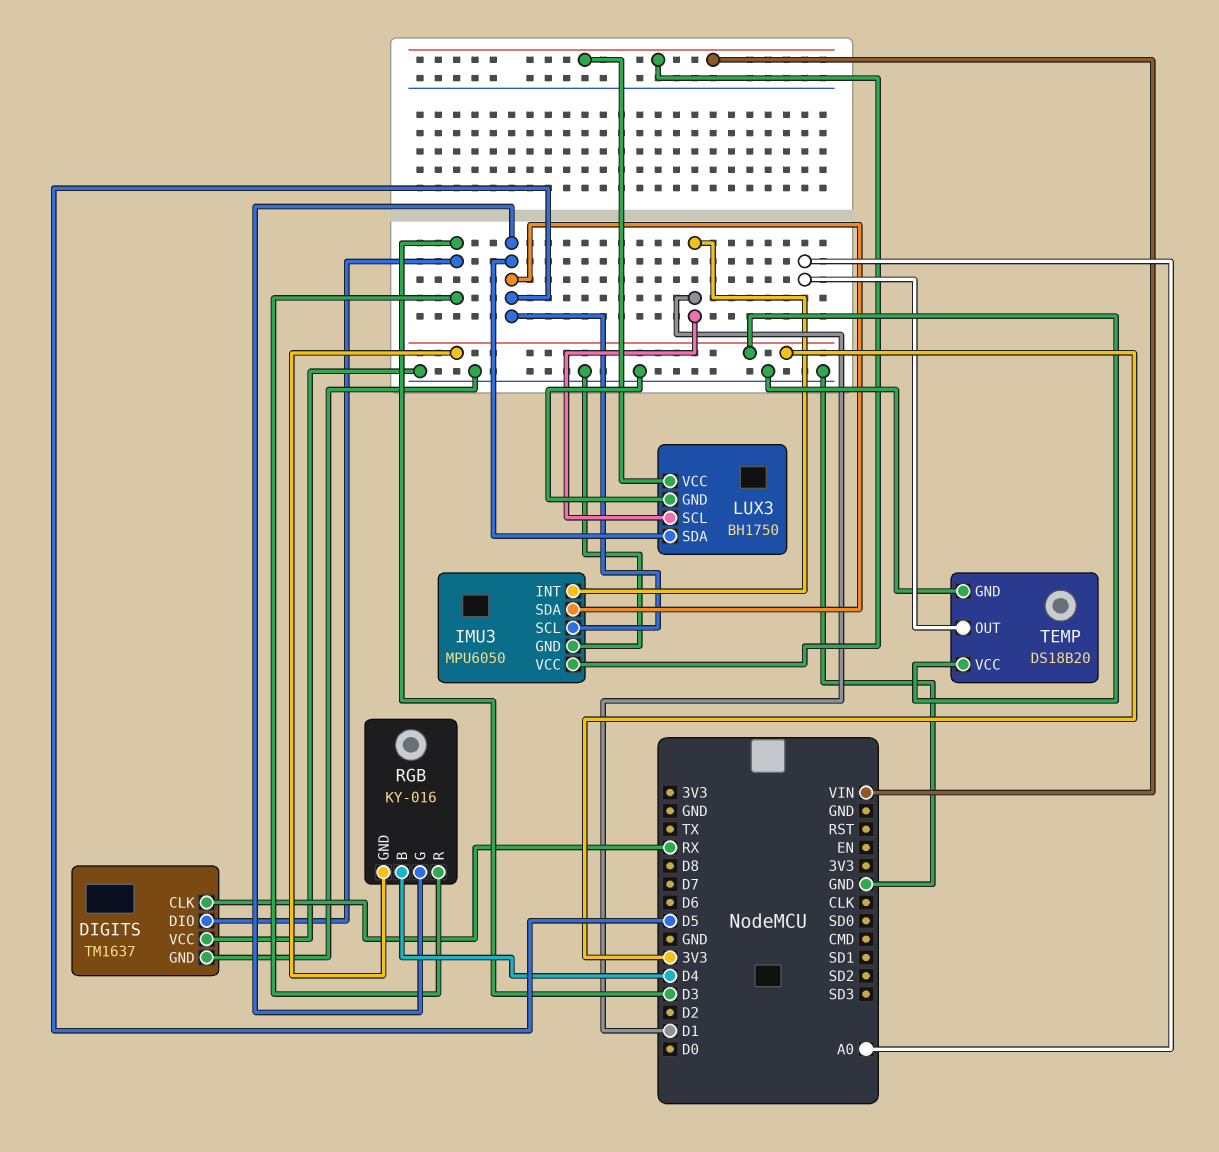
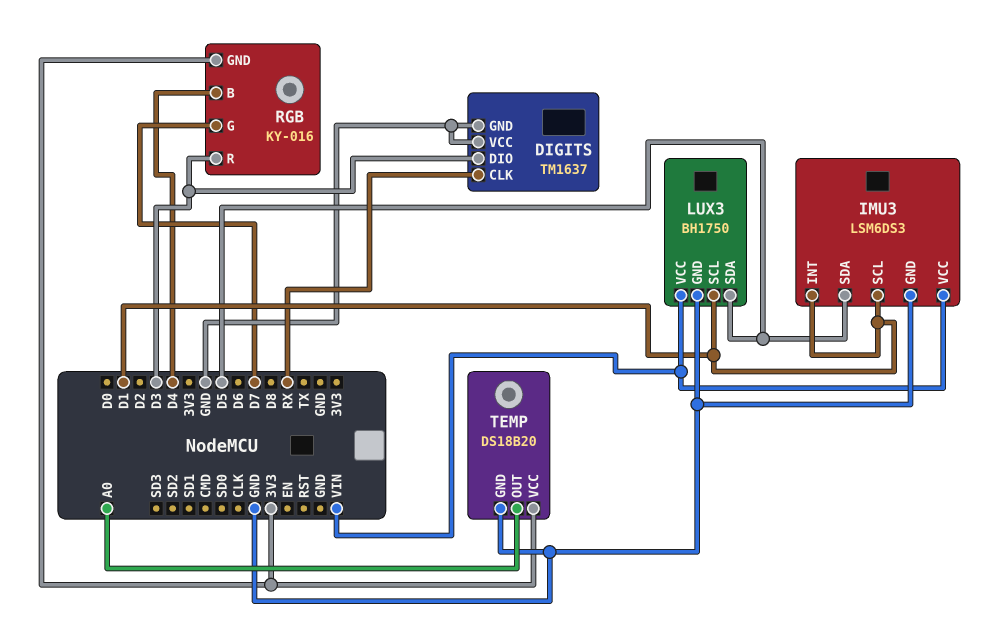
IMU3: MPU6050 -> LSM6DS3
IMU3 pin SCL: D5 -> D1
RGB pin G: D5 -> D7

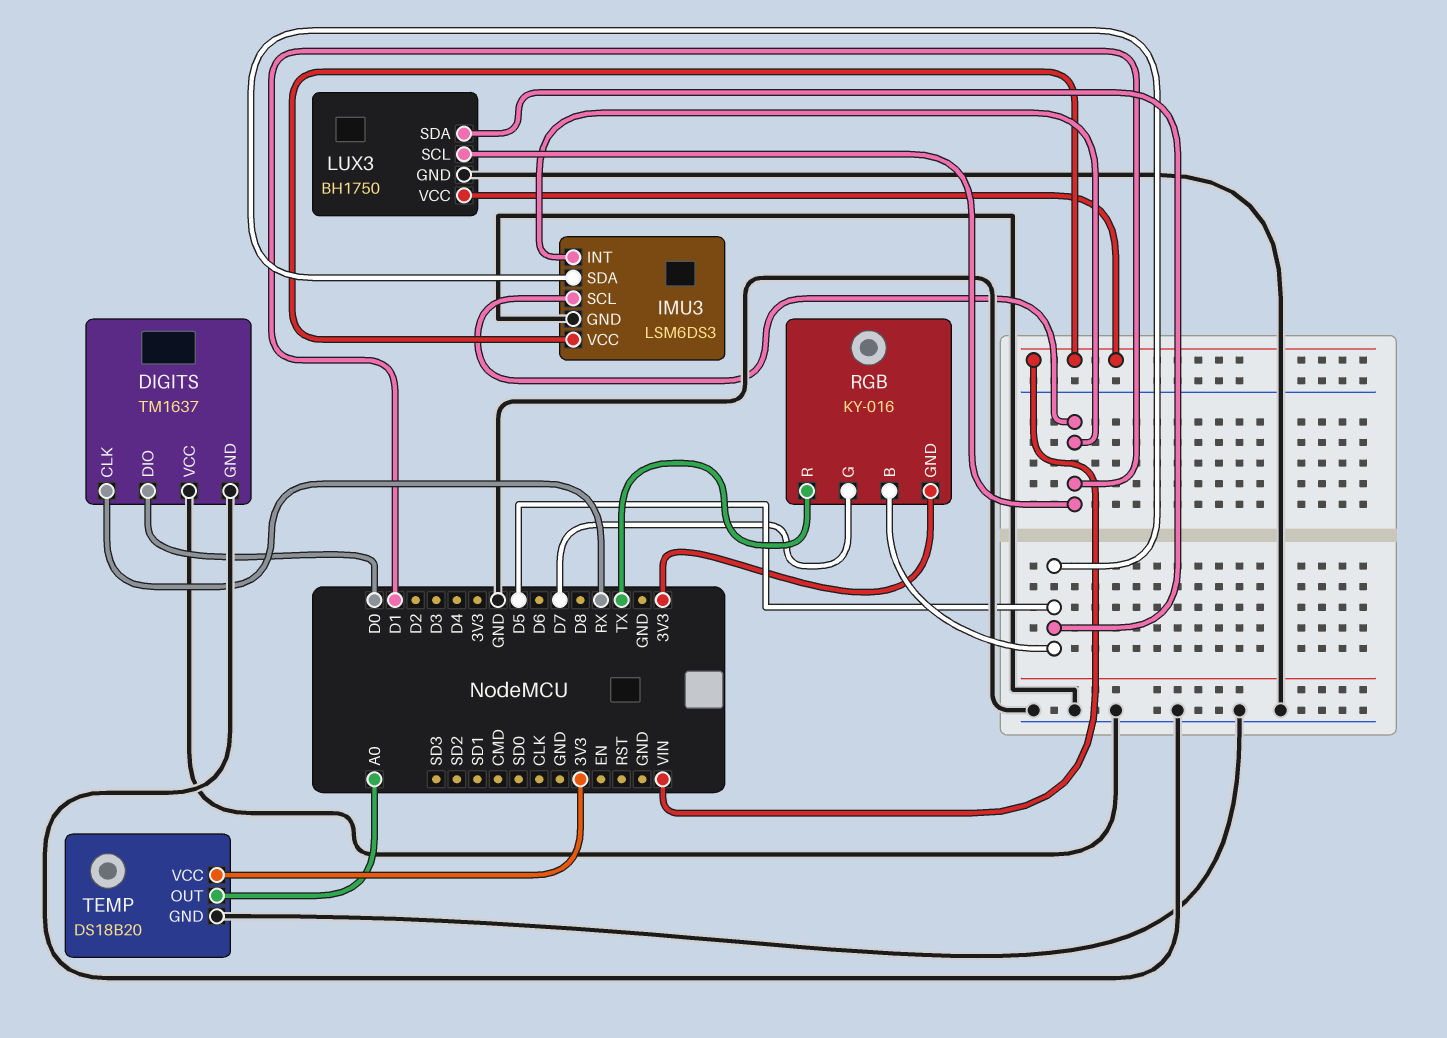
DIGITS pin DIO: D3 -> D0
RGB pin B: D4 -> D5
RGB pin R: D3 -> TX

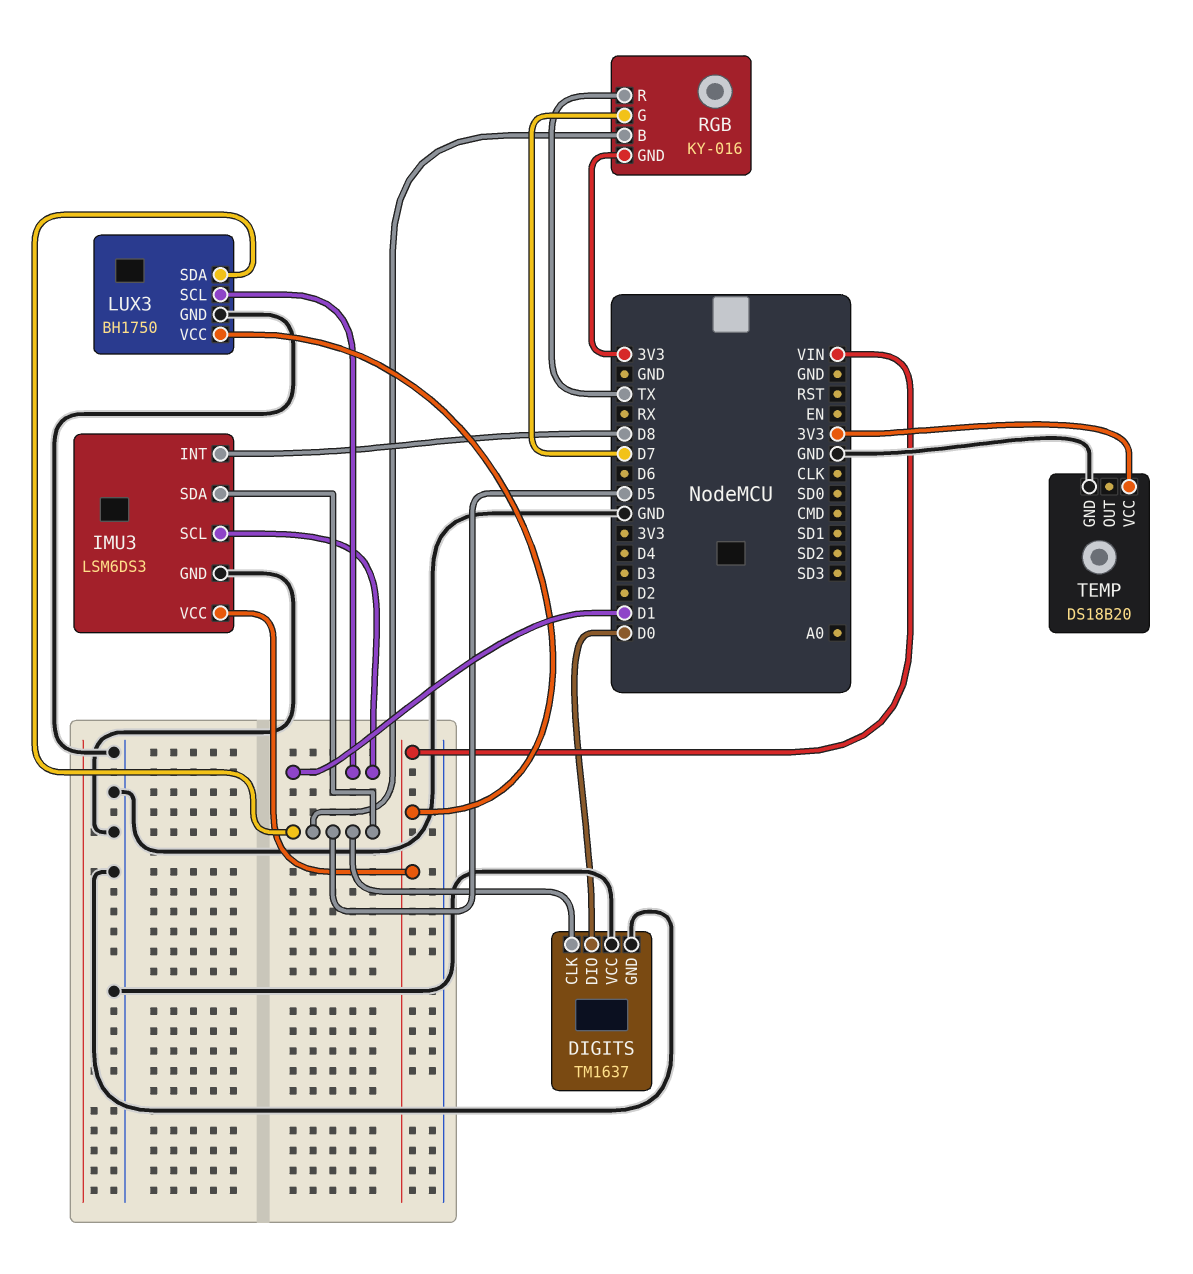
DIGITS pin CLK: RX -> D5
IMU3 pin INT: D1 -> D8
TEMP pin OUT: A0 -> none

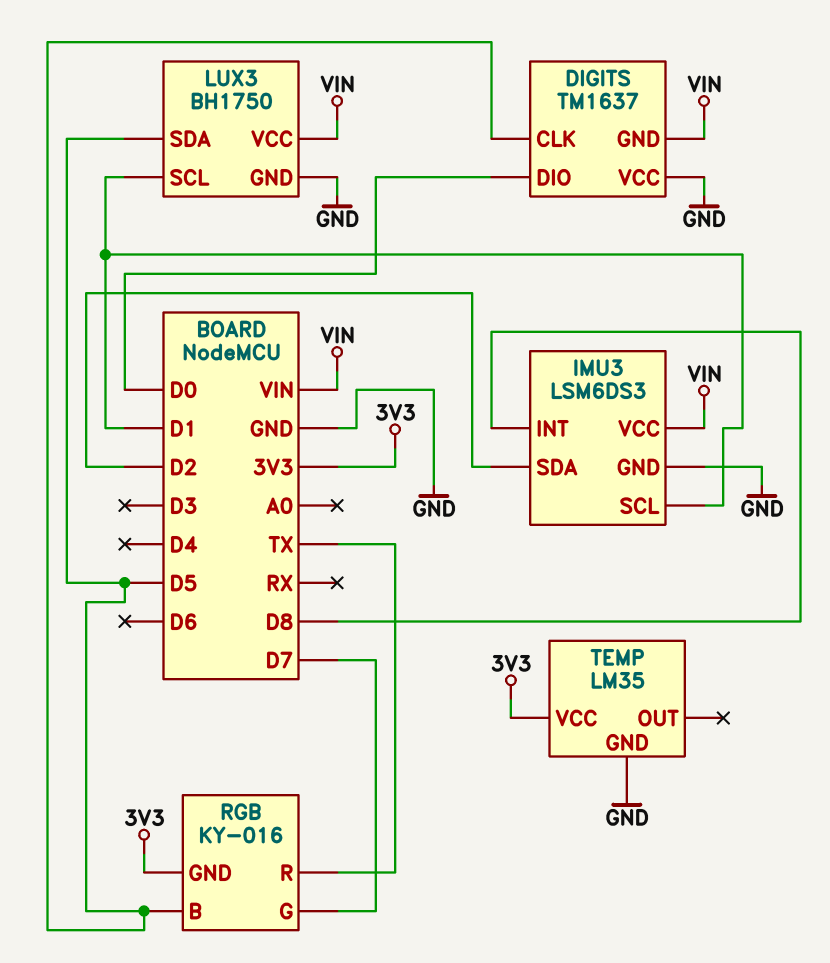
DIGITS pin GND: GND -> VIN
IMU3 pin SDA: D5 -> D2
TEMP: DS18B20 -> LM35

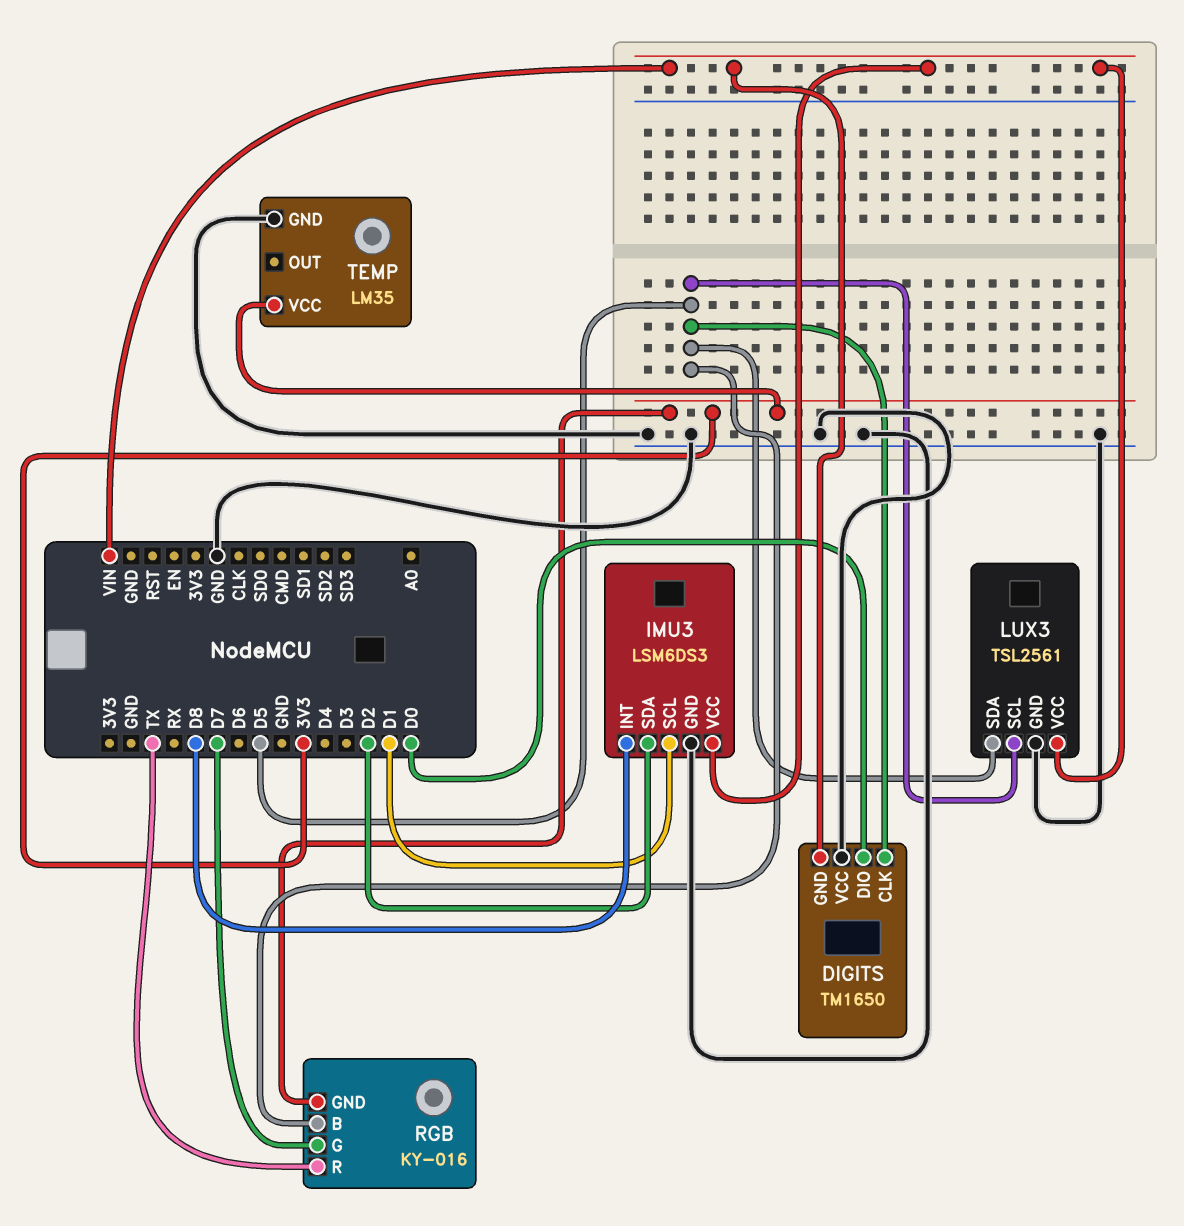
DIGITS: TM1637 -> TM1650
LUX3: BH1750 -> TSL2561
LUX3 pin SCL: D1 -> D5

